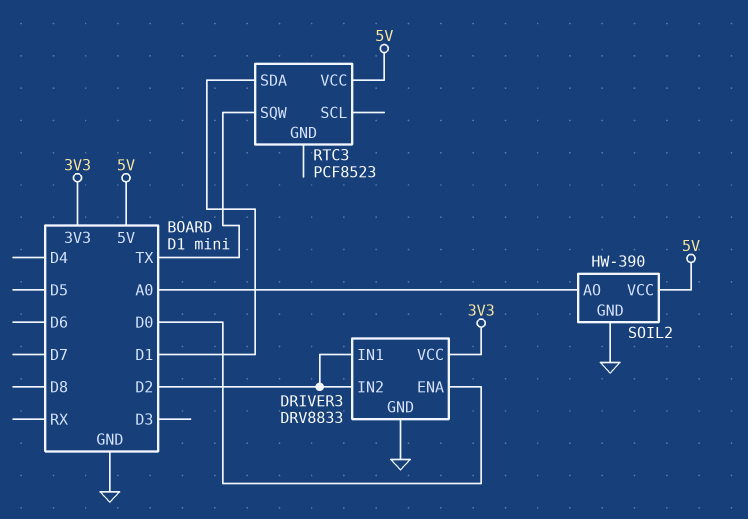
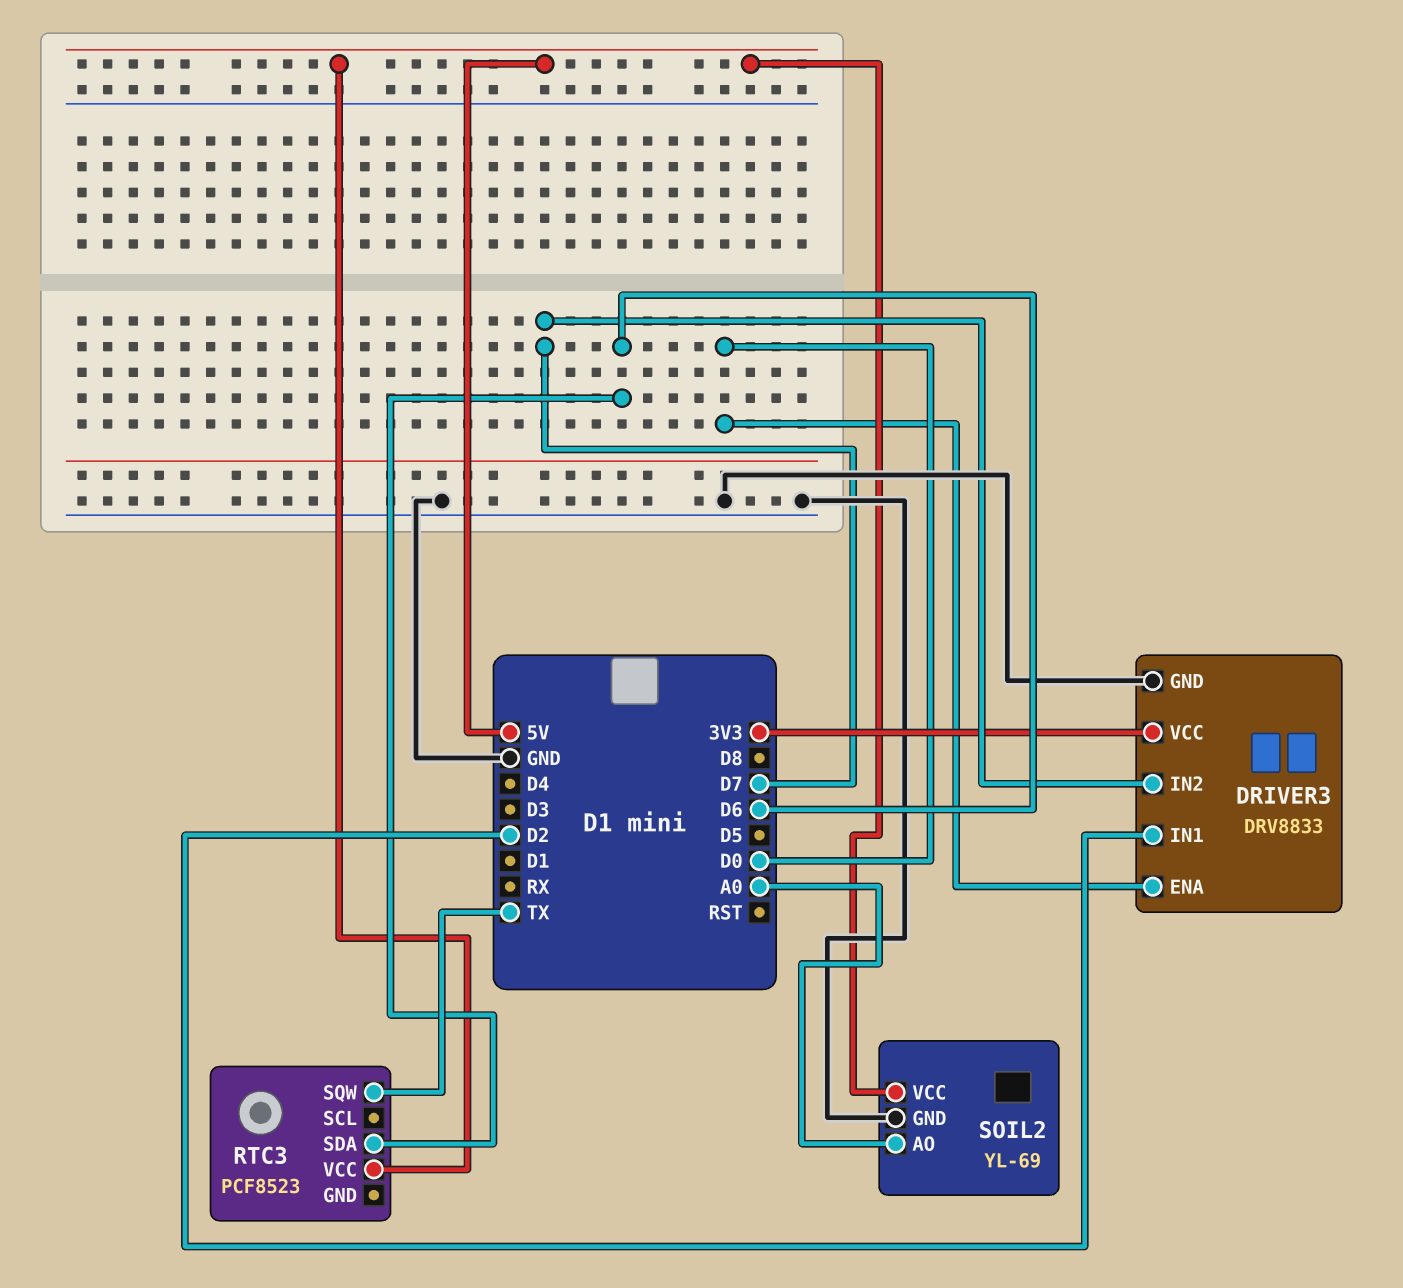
DRIVER3 pin IN2: D2 -> D7
RTC3 pin SDA: D1 -> D6
SOIL2: HW-390 -> YL-69

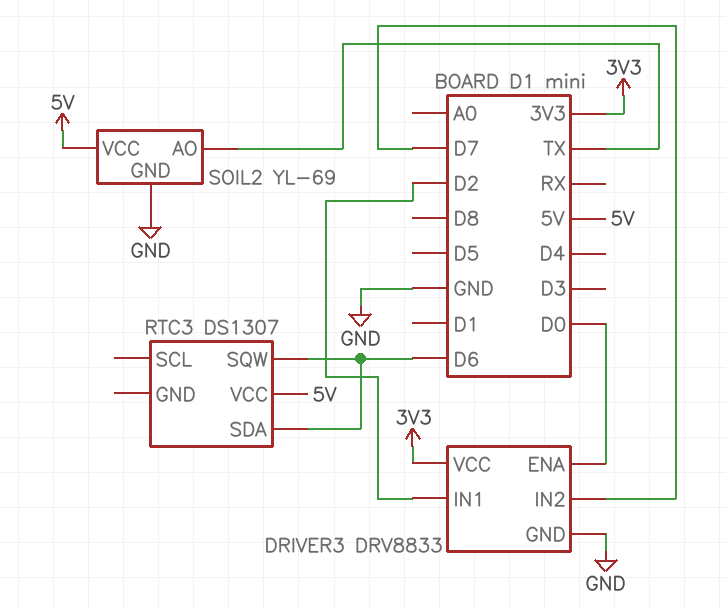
RTC3: PCF8523 -> DS1307
RTC3 pin SQW: TX -> D6
SOIL2 pin AO: A0 -> TX

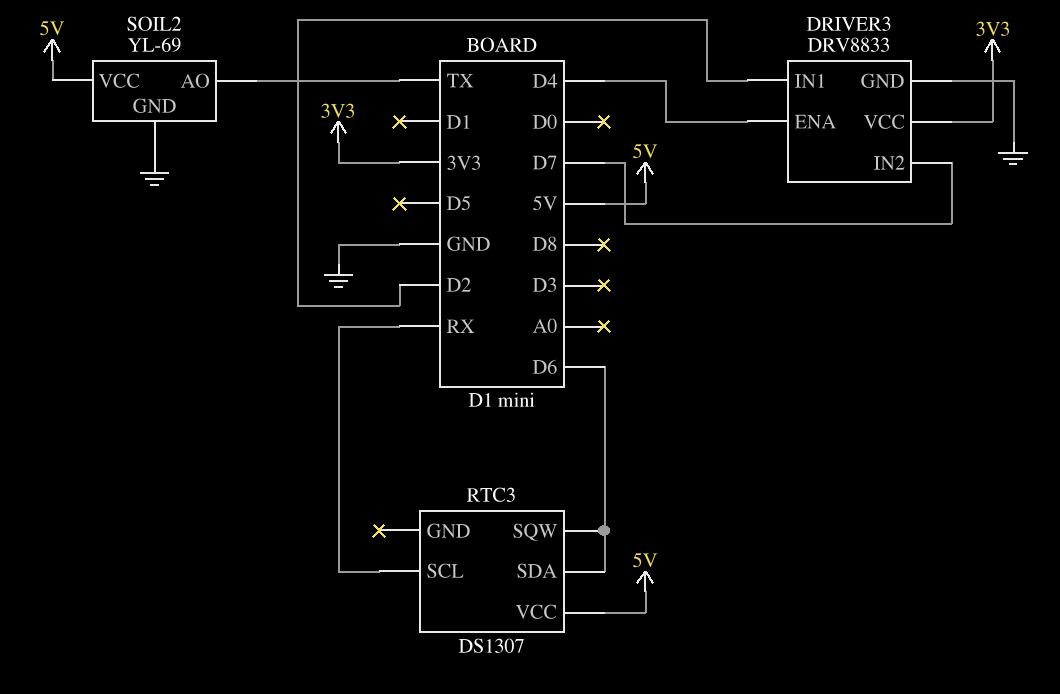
DRIVER3 pin ENA: D0 -> D4
RTC3 pin SCL: none -> RX

